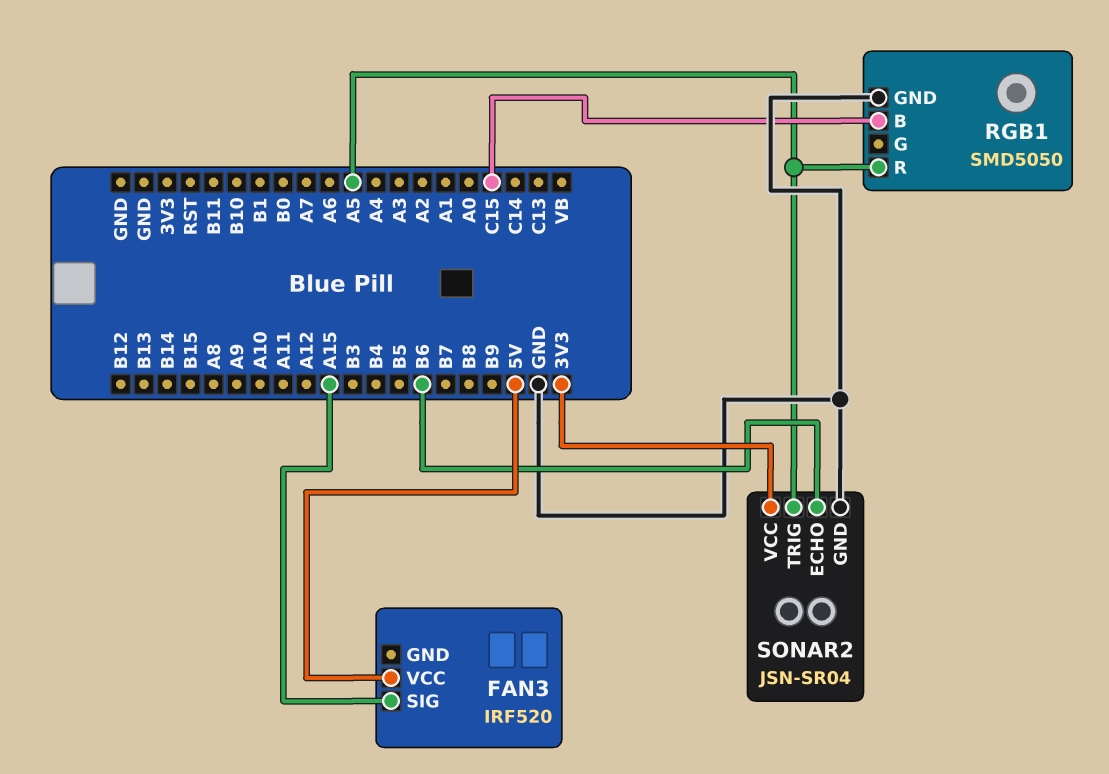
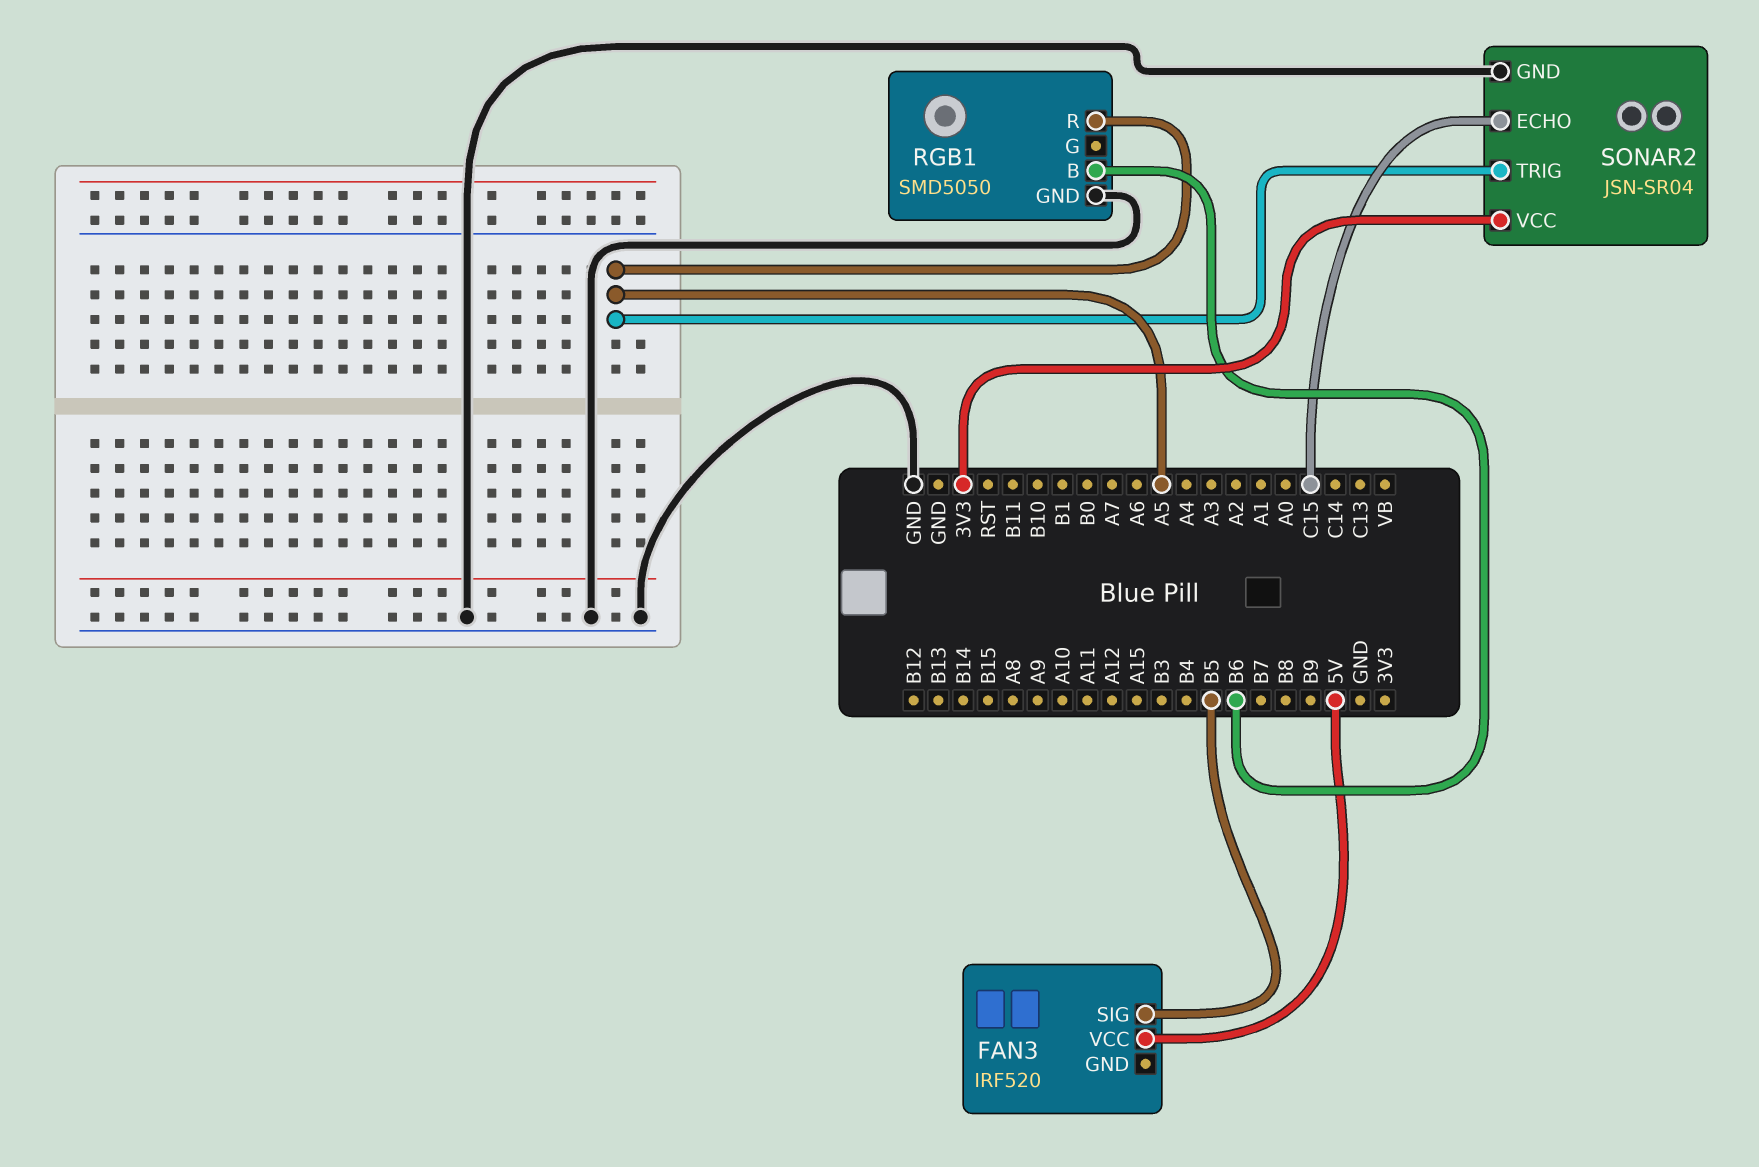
FAN3 pin SIG: A15 -> B5
RGB1 pin B: C15 -> B6
SONAR2 pin ECHO: B6 -> C15

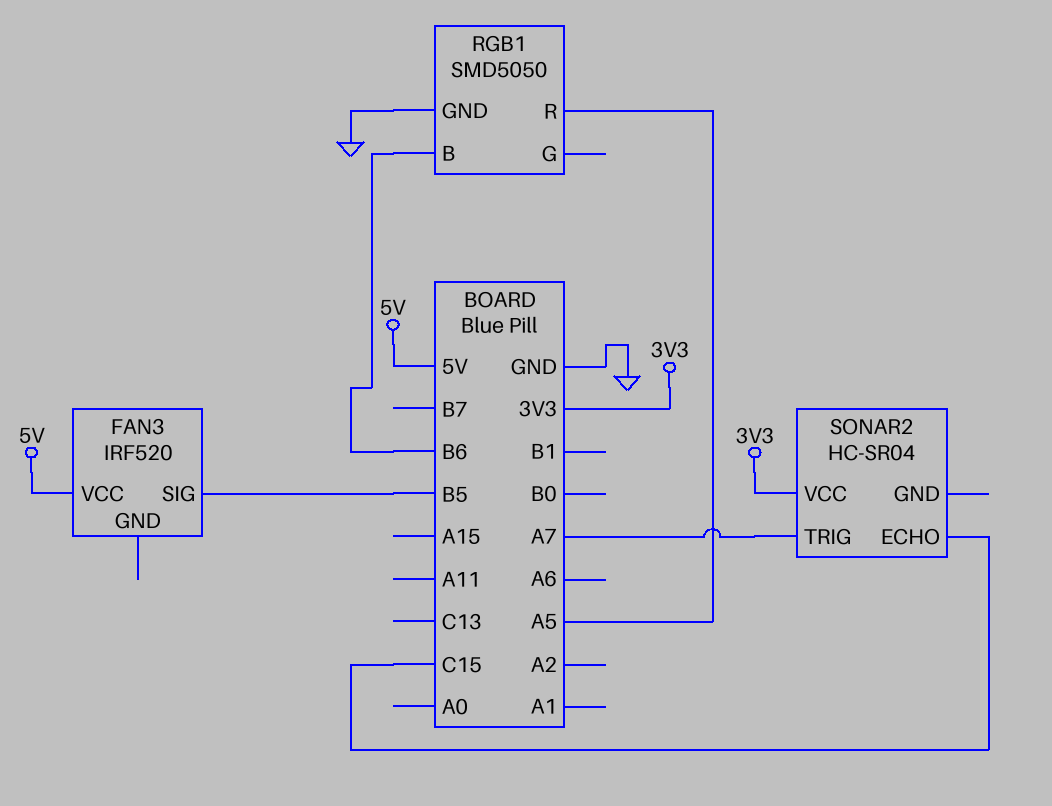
SONAR2: JSN-SR04 -> HC-SR04
SONAR2 pin GND: GND -> none
SONAR2 pin TRIG: A5 -> A7

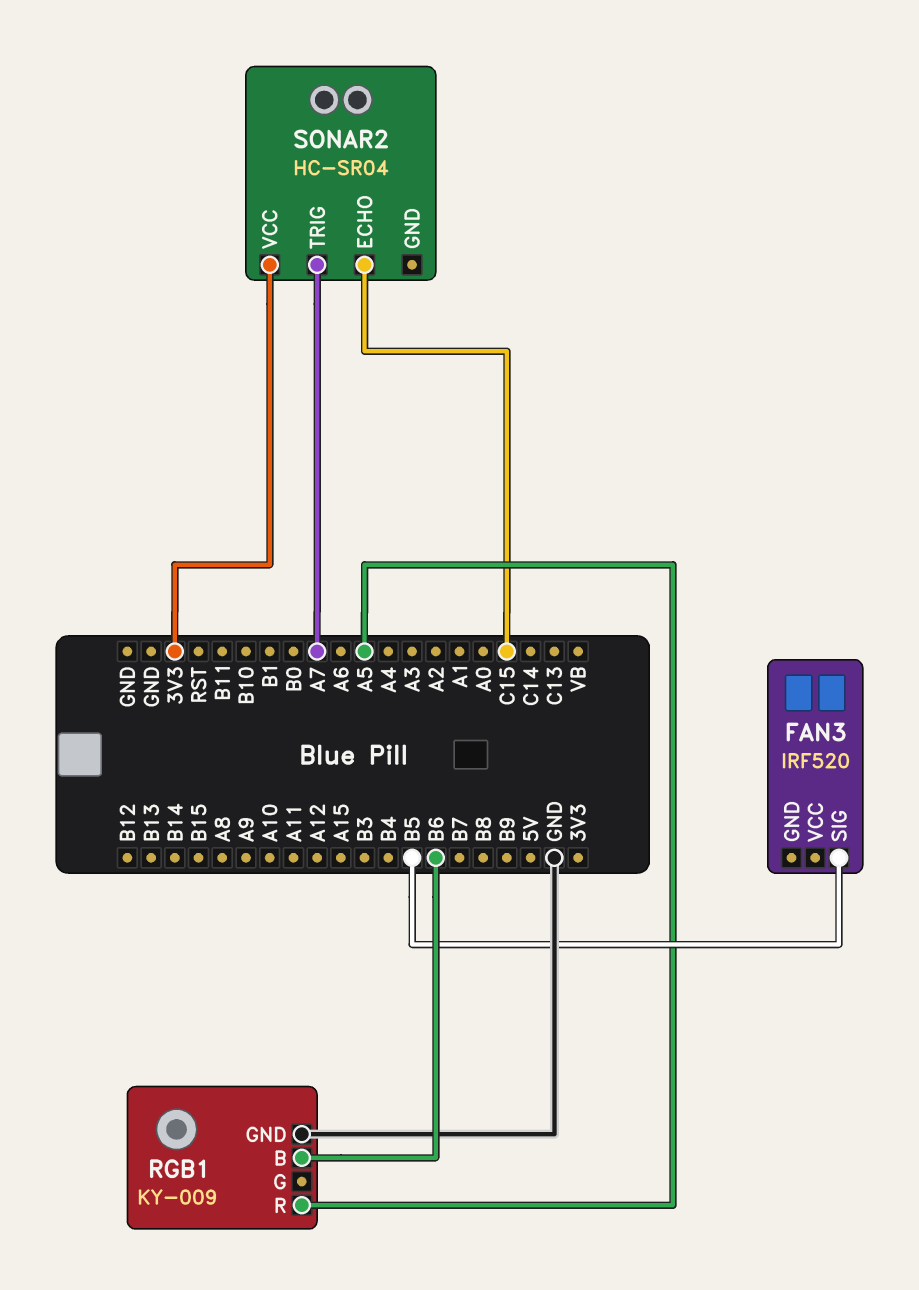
FAN3 pin VCC: 5V -> none
RGB1: SMD5050 -> KY-009

